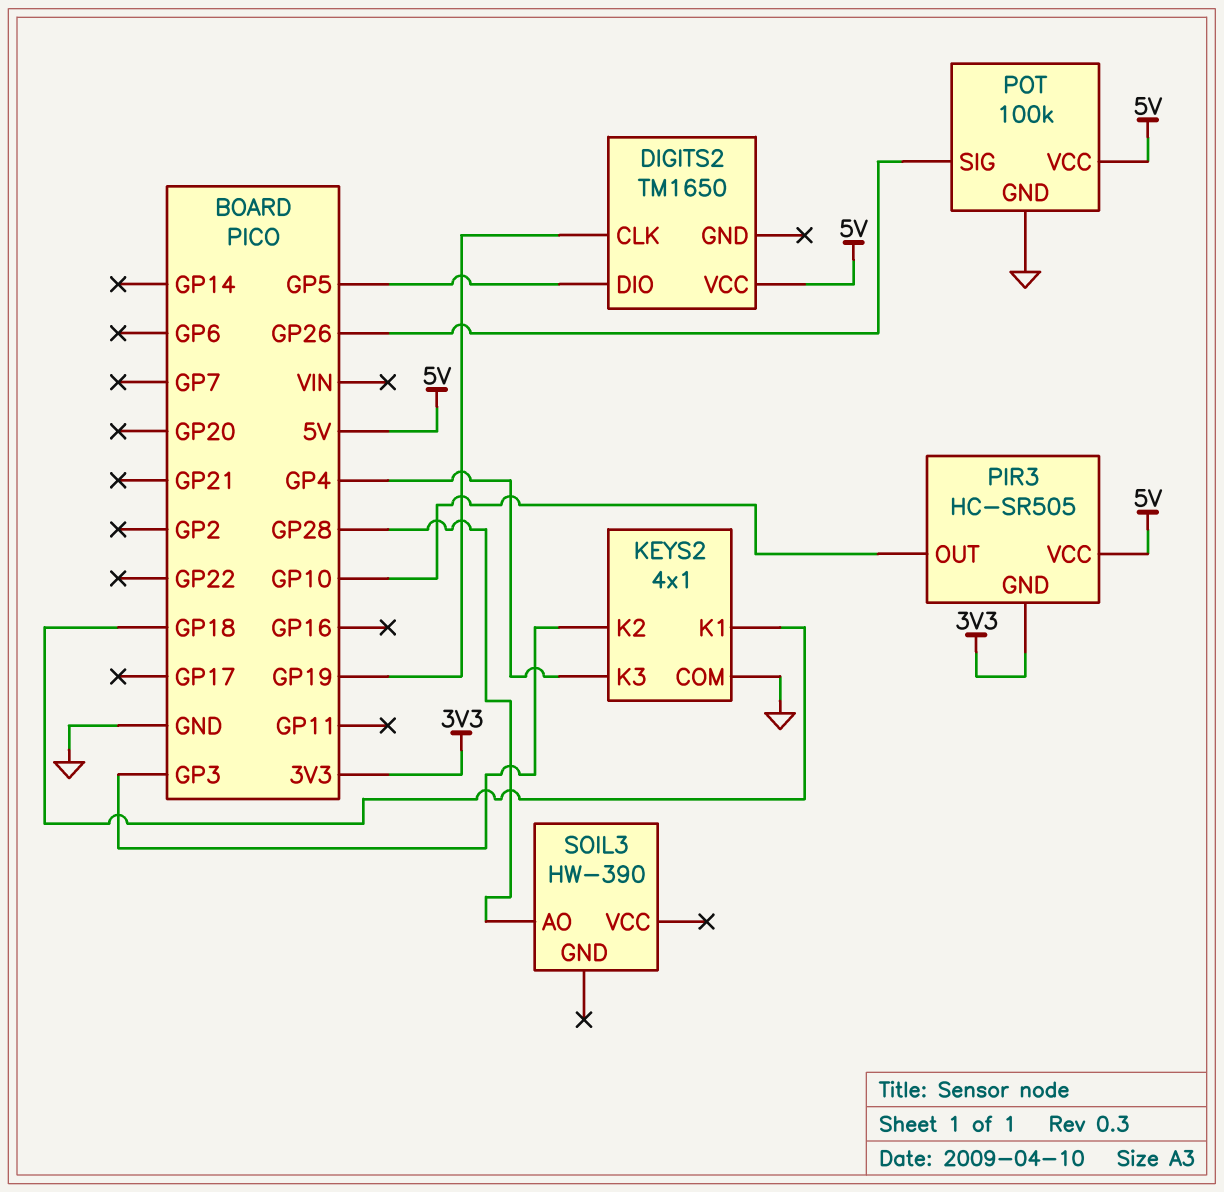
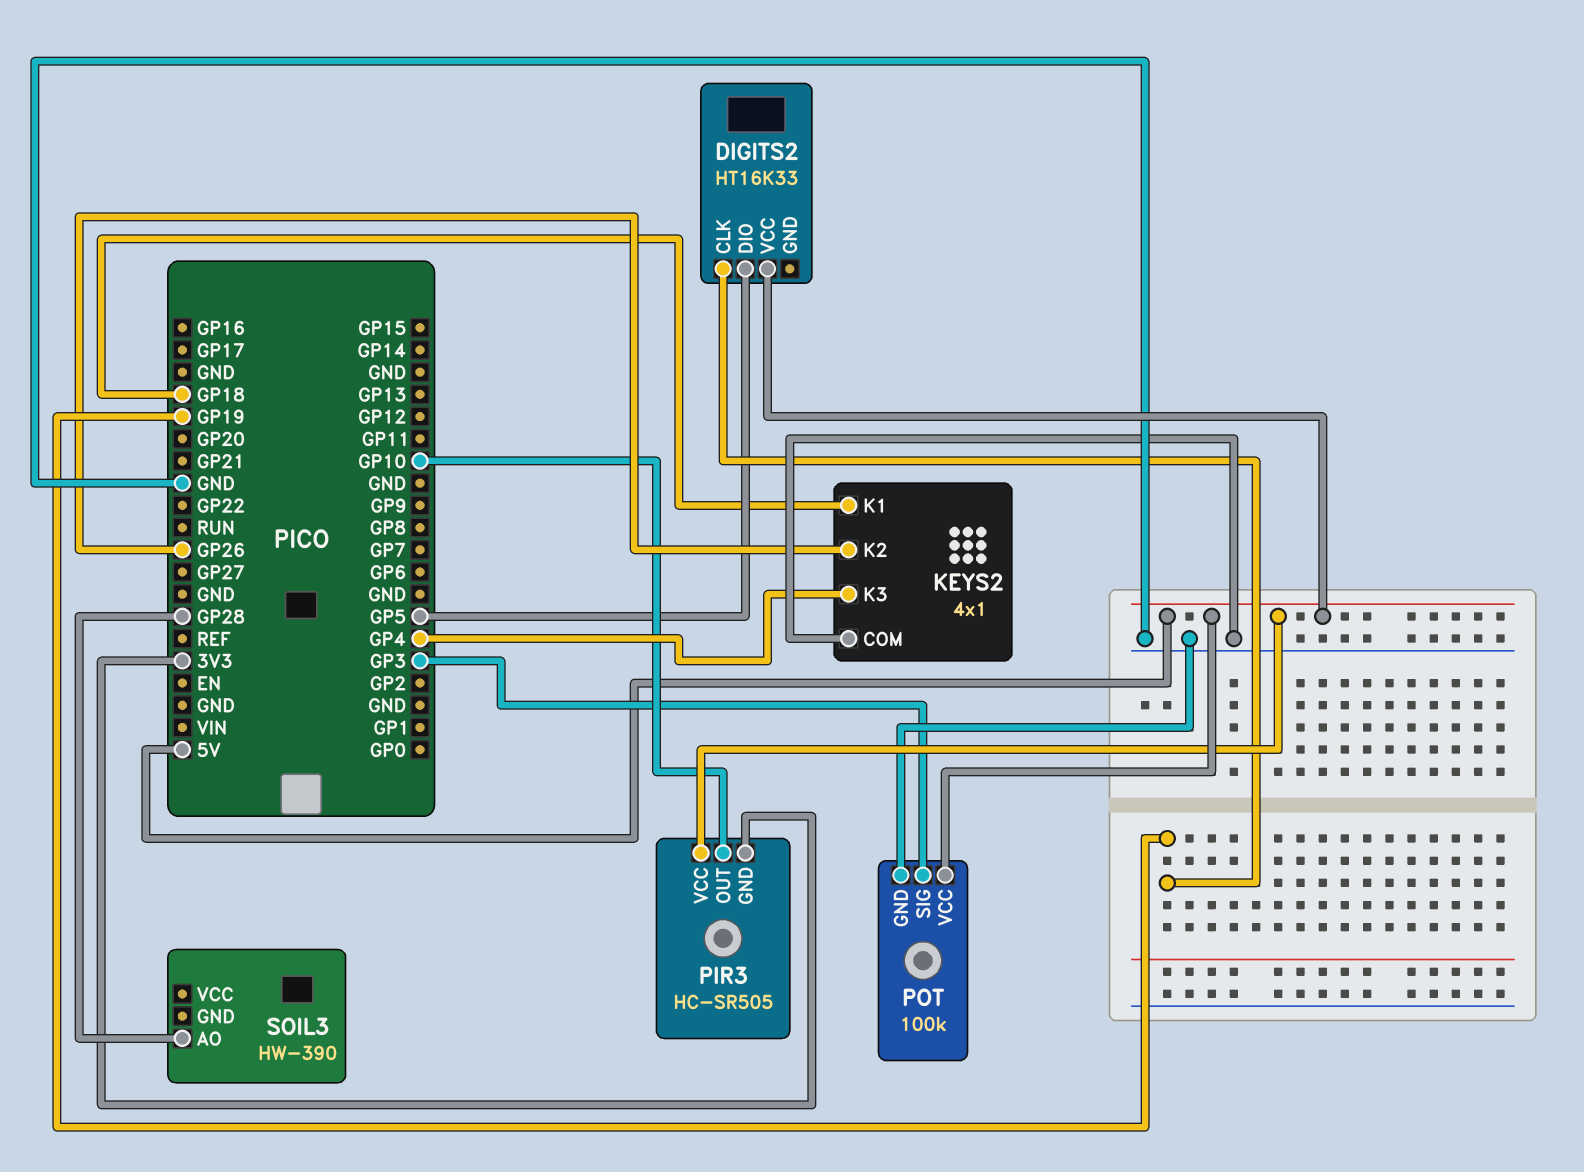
DIGITS2: TM1650 -> HT16K33
KEYS2 pin K2: GP3 -> GP26
POT pin SIG: GP26 -> GP3

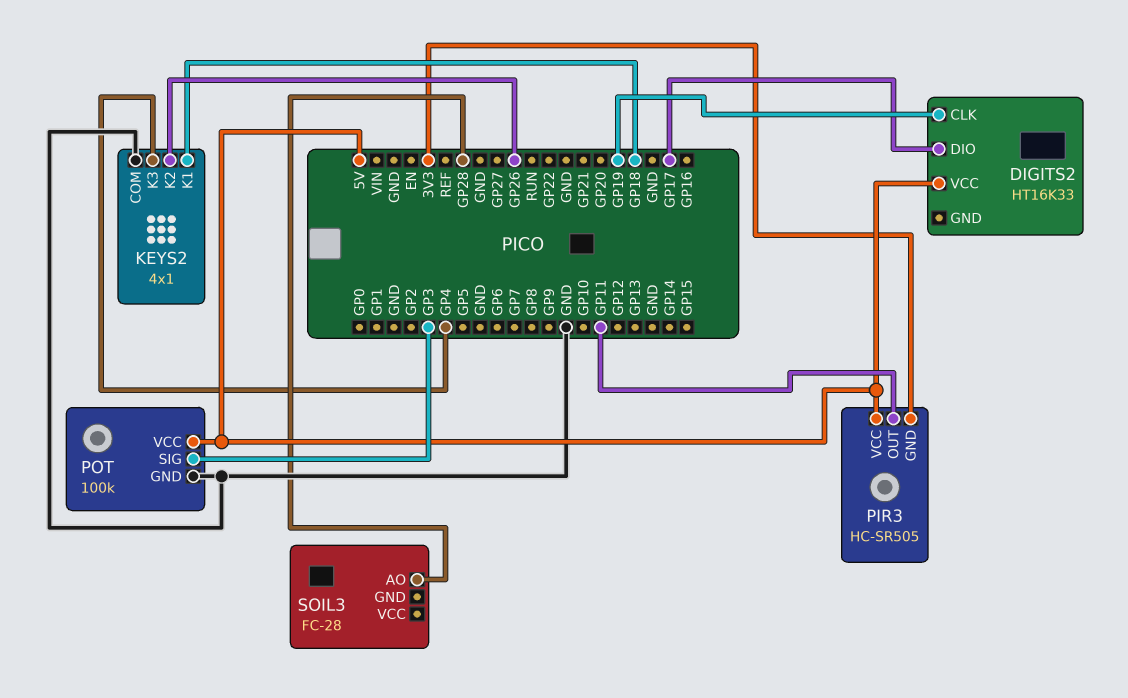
DIGITS2 pin DIO: GP5 -> GP17
PIR3 pin OUT: GP10 -> GP11
SOIL3: HW-390 -> FC-28

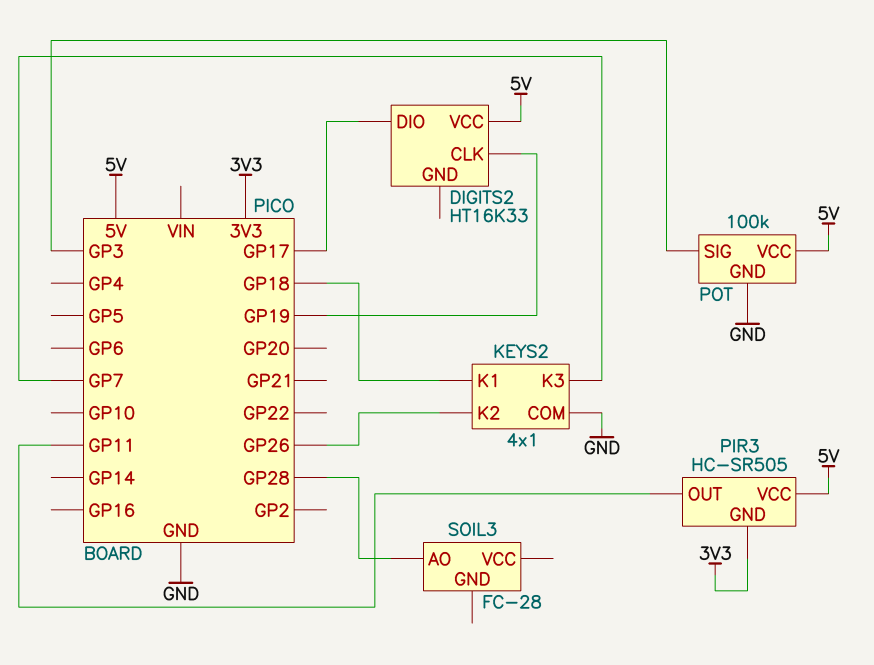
KEYS2 pin K3: GP4 -> GP7

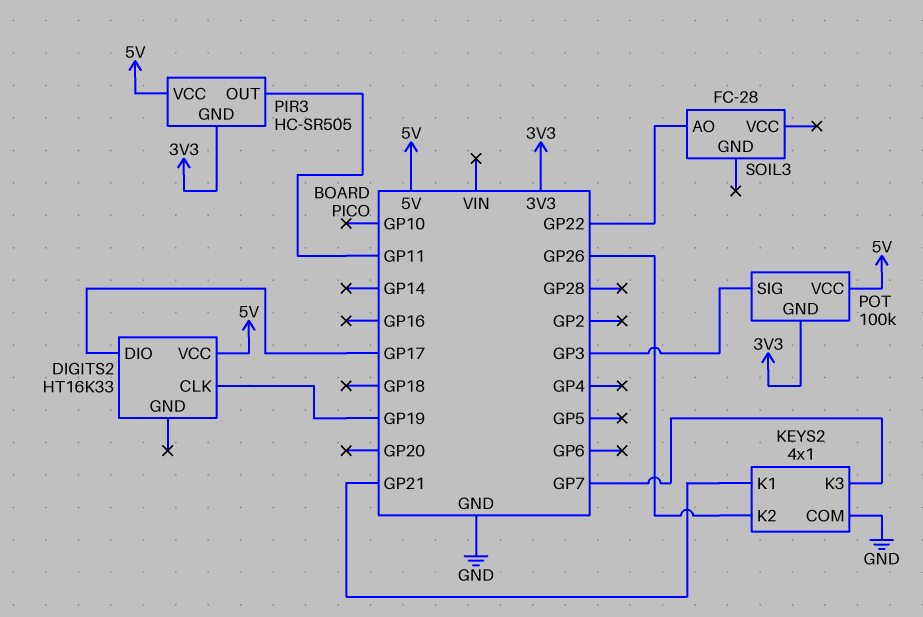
KEYS2 pin K1: GP18 -> GP21
POT pin GND: GND -> 3V3
SOIL3 pin AO: GP28 -> GP22

